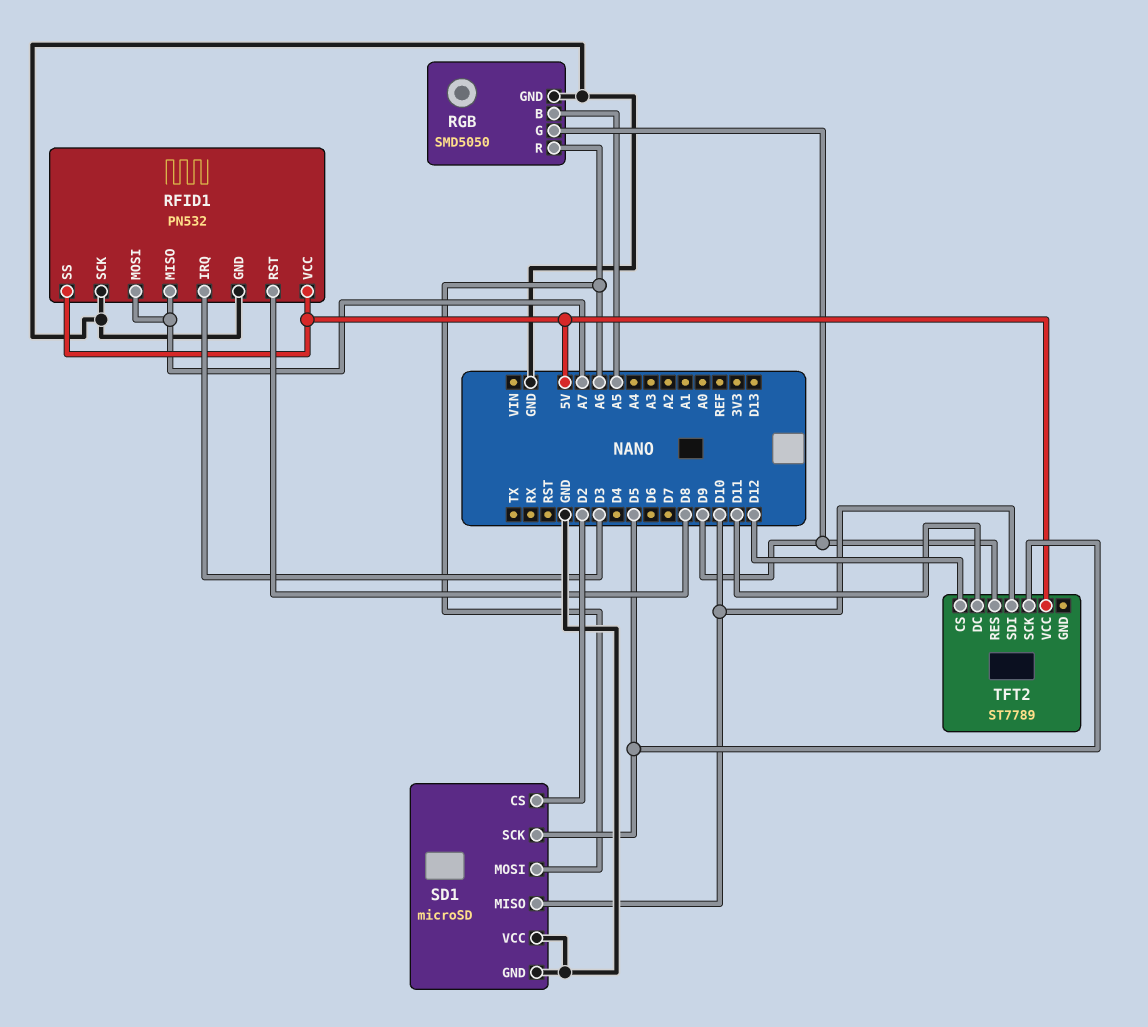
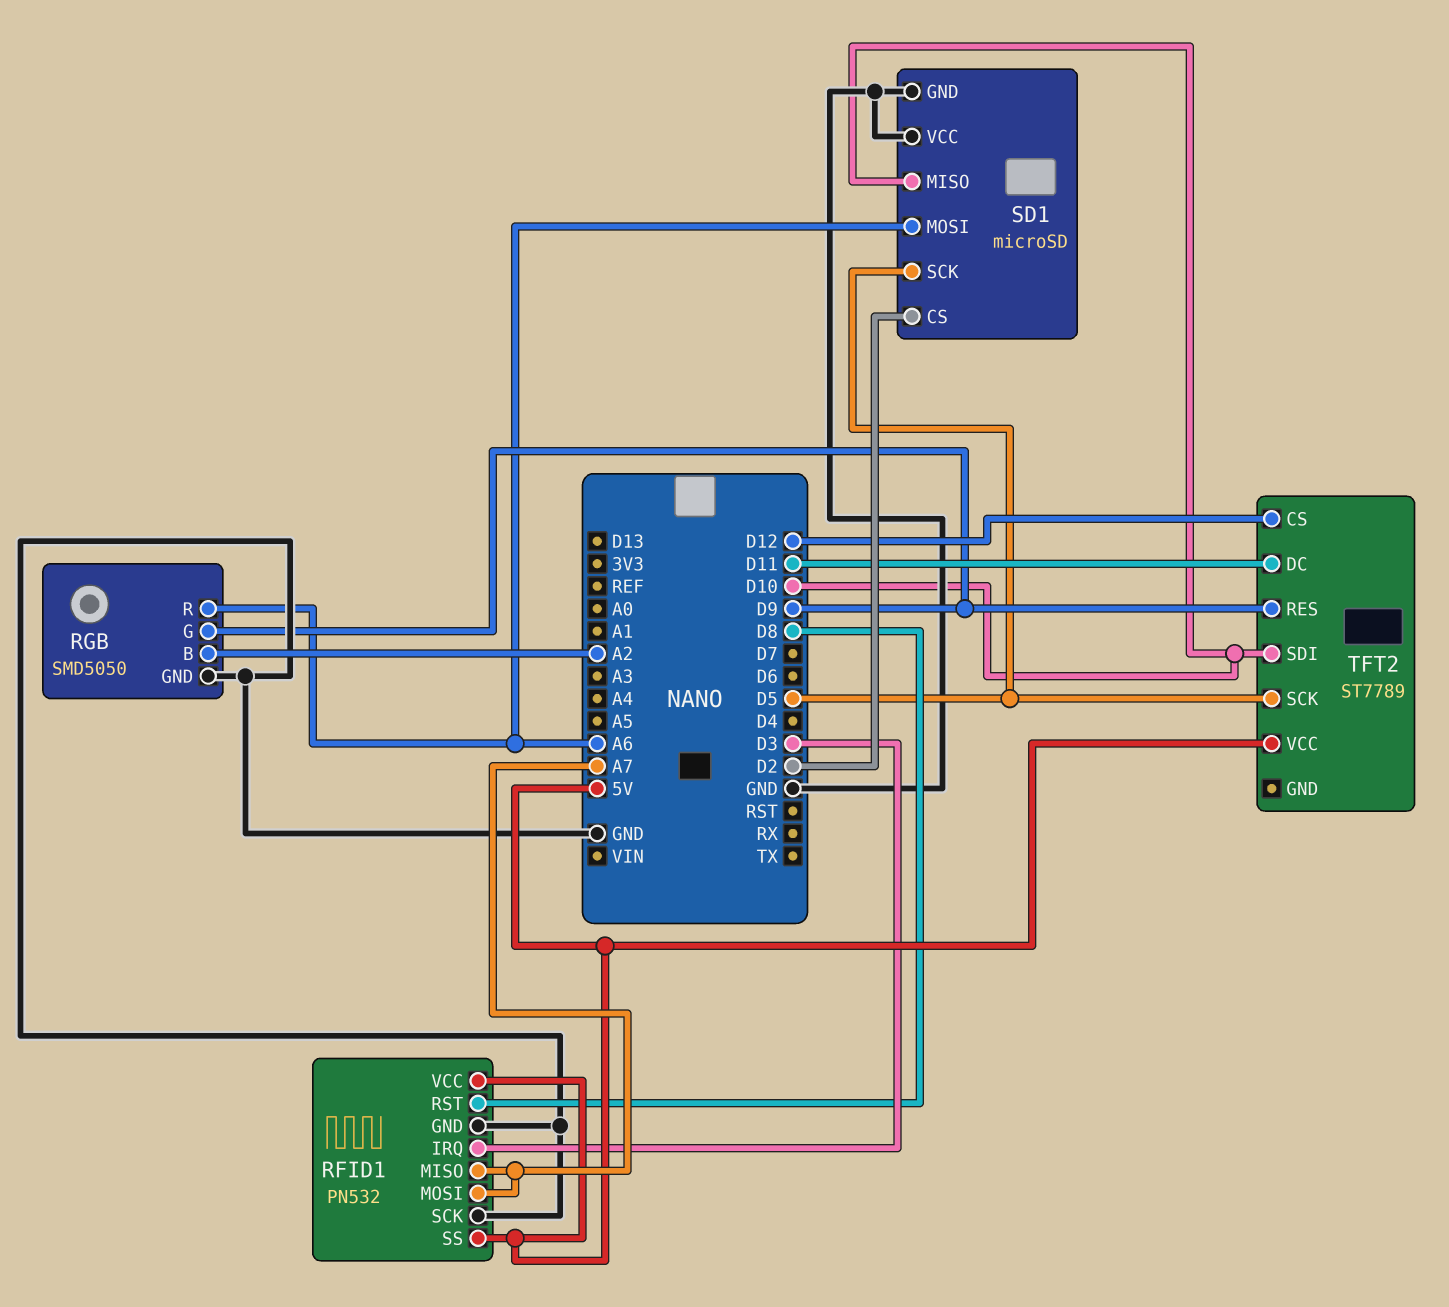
RGB pin B: A5 -> A2

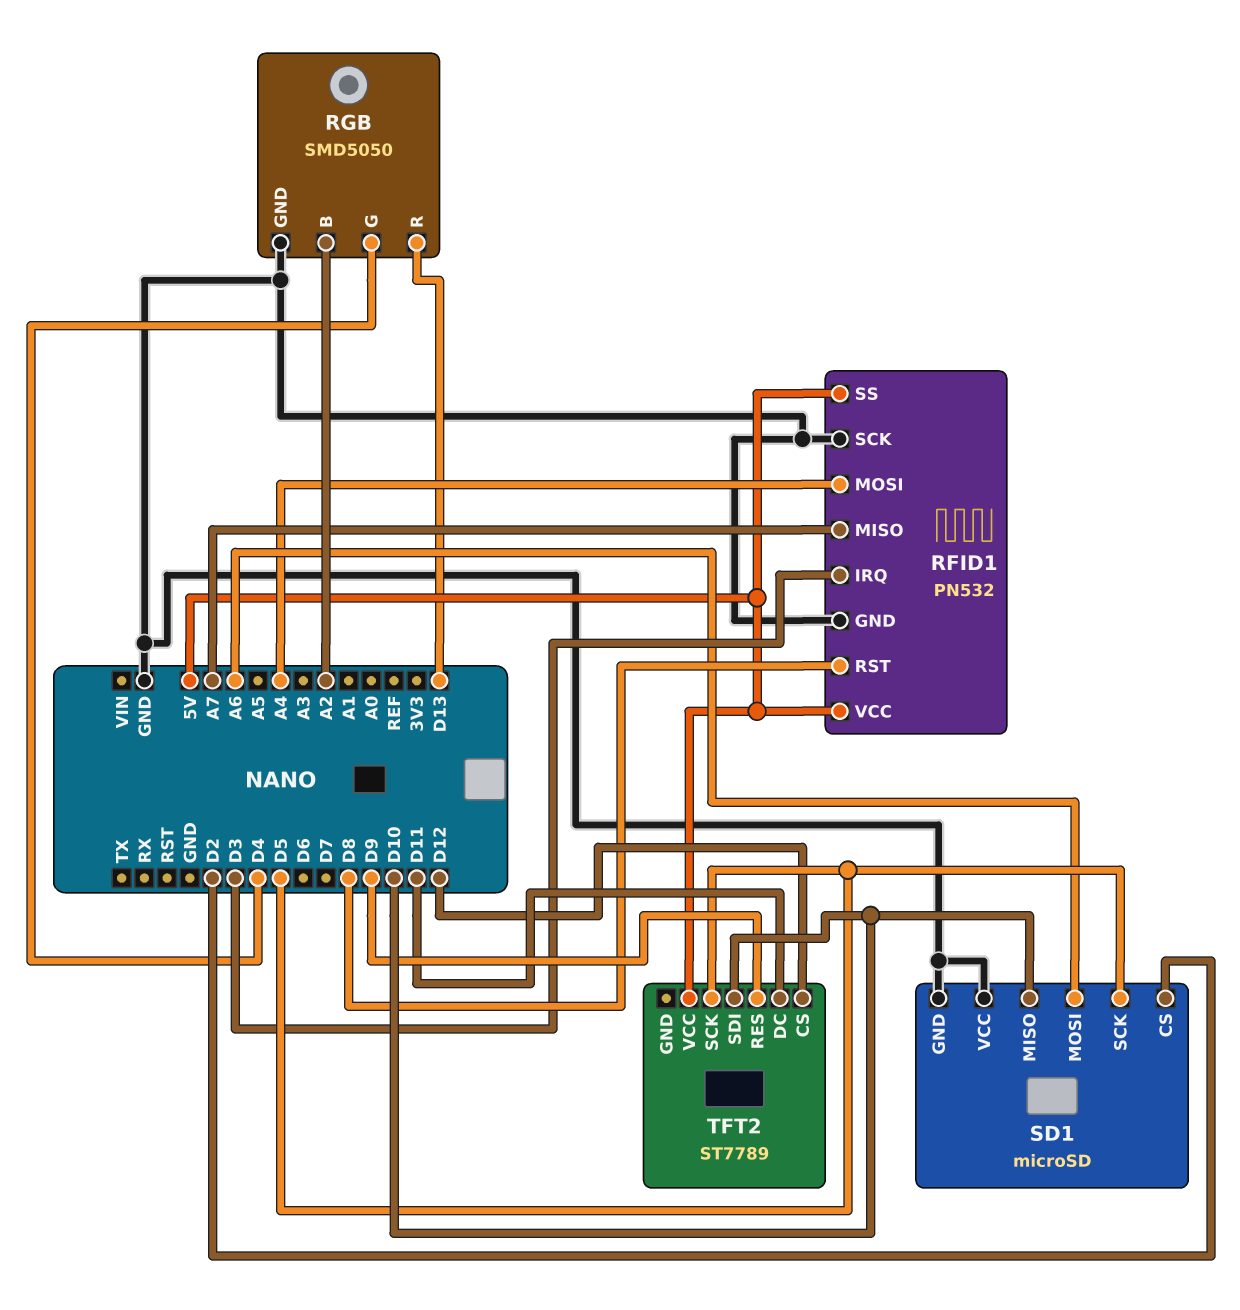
RFID1 pin MOSI: A7 -> A4
RGB pin G: D9 -> D4
RGB pin R: A6 -> D13

